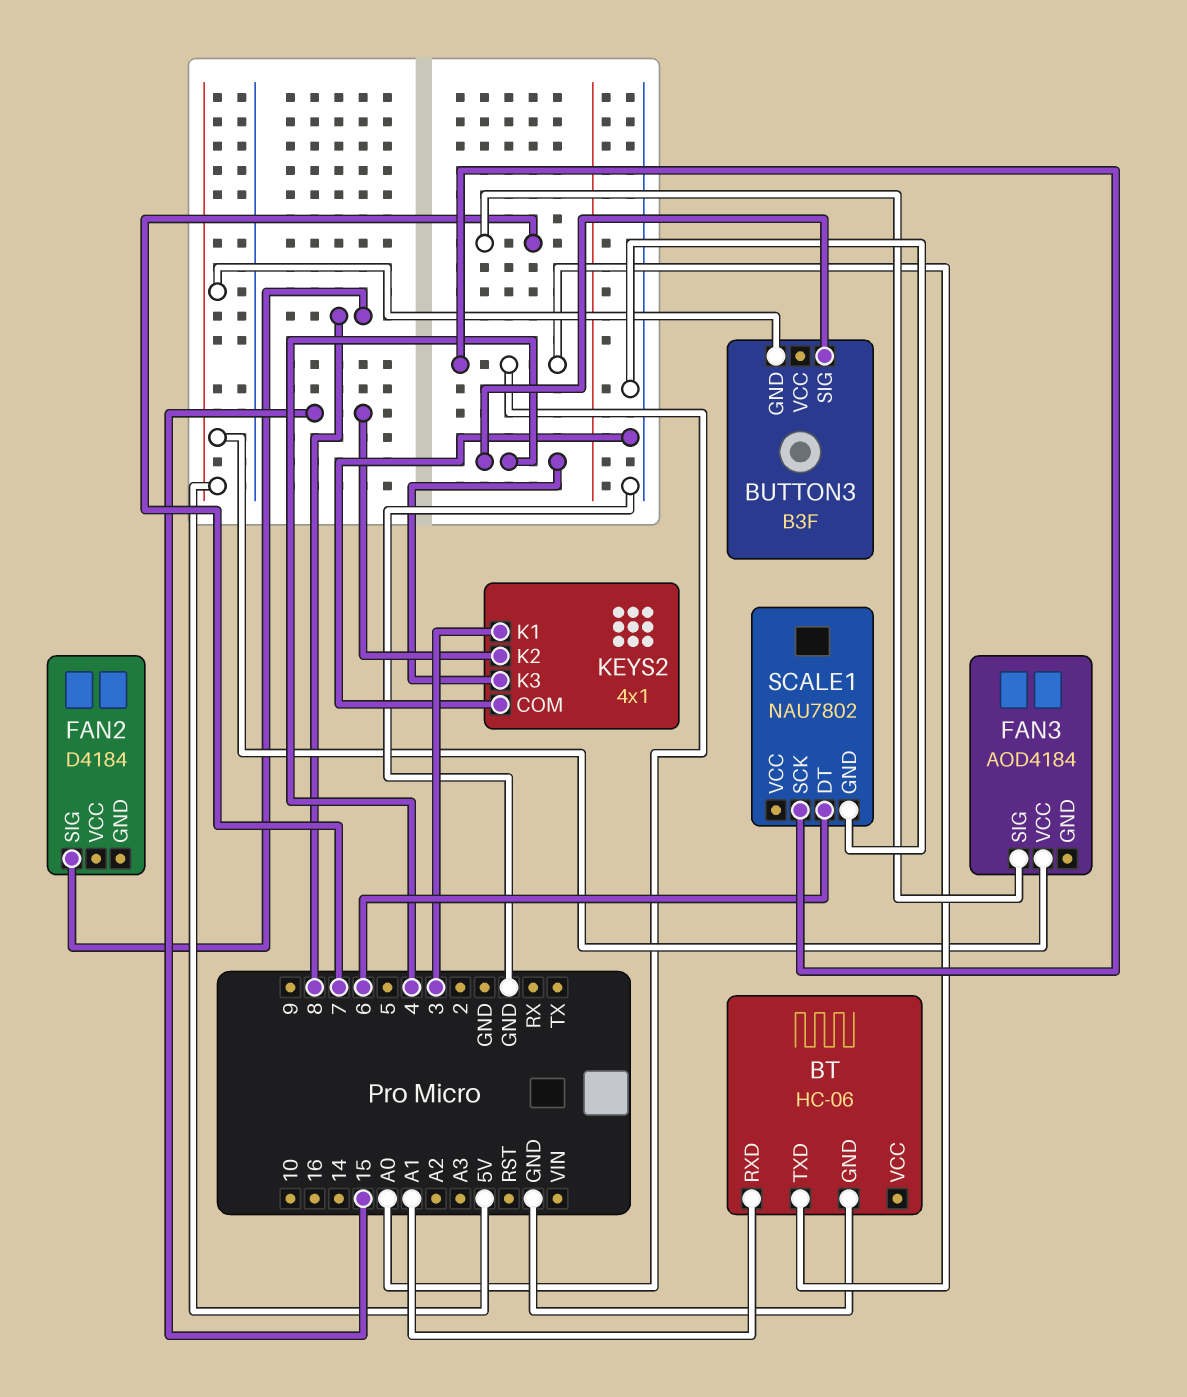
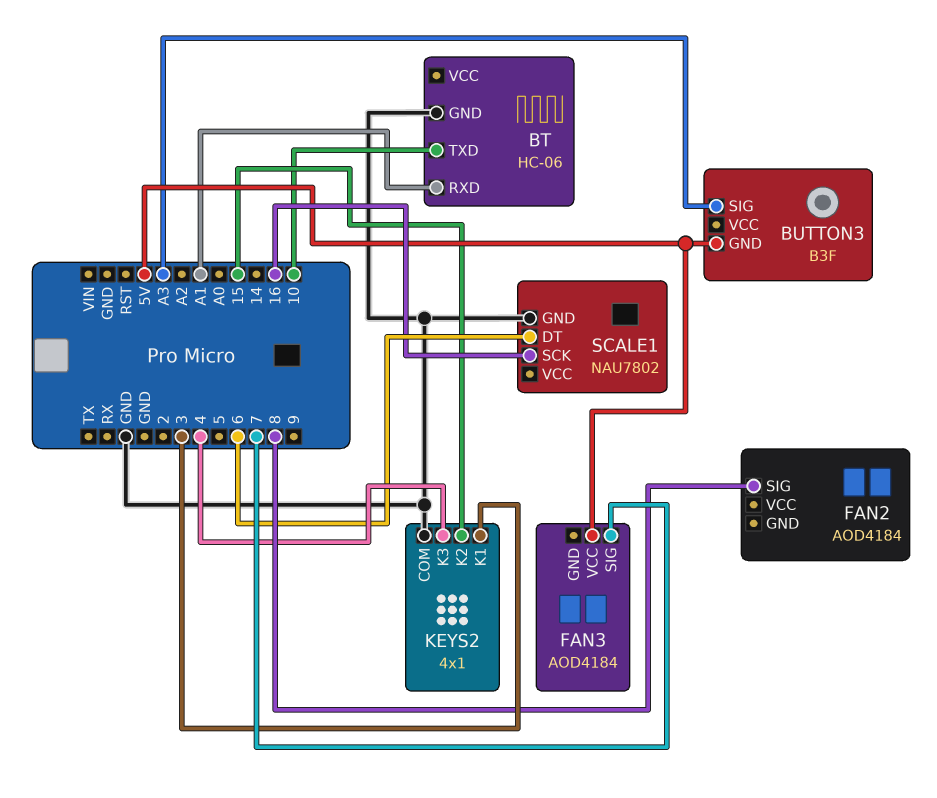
BT pin TXD: A0 -> 10
BUTTON3 pin SIG: 4 -> A3
FAN2: D4184 -> AOD4184
SCALE1 pin SCK: A0 -> 16

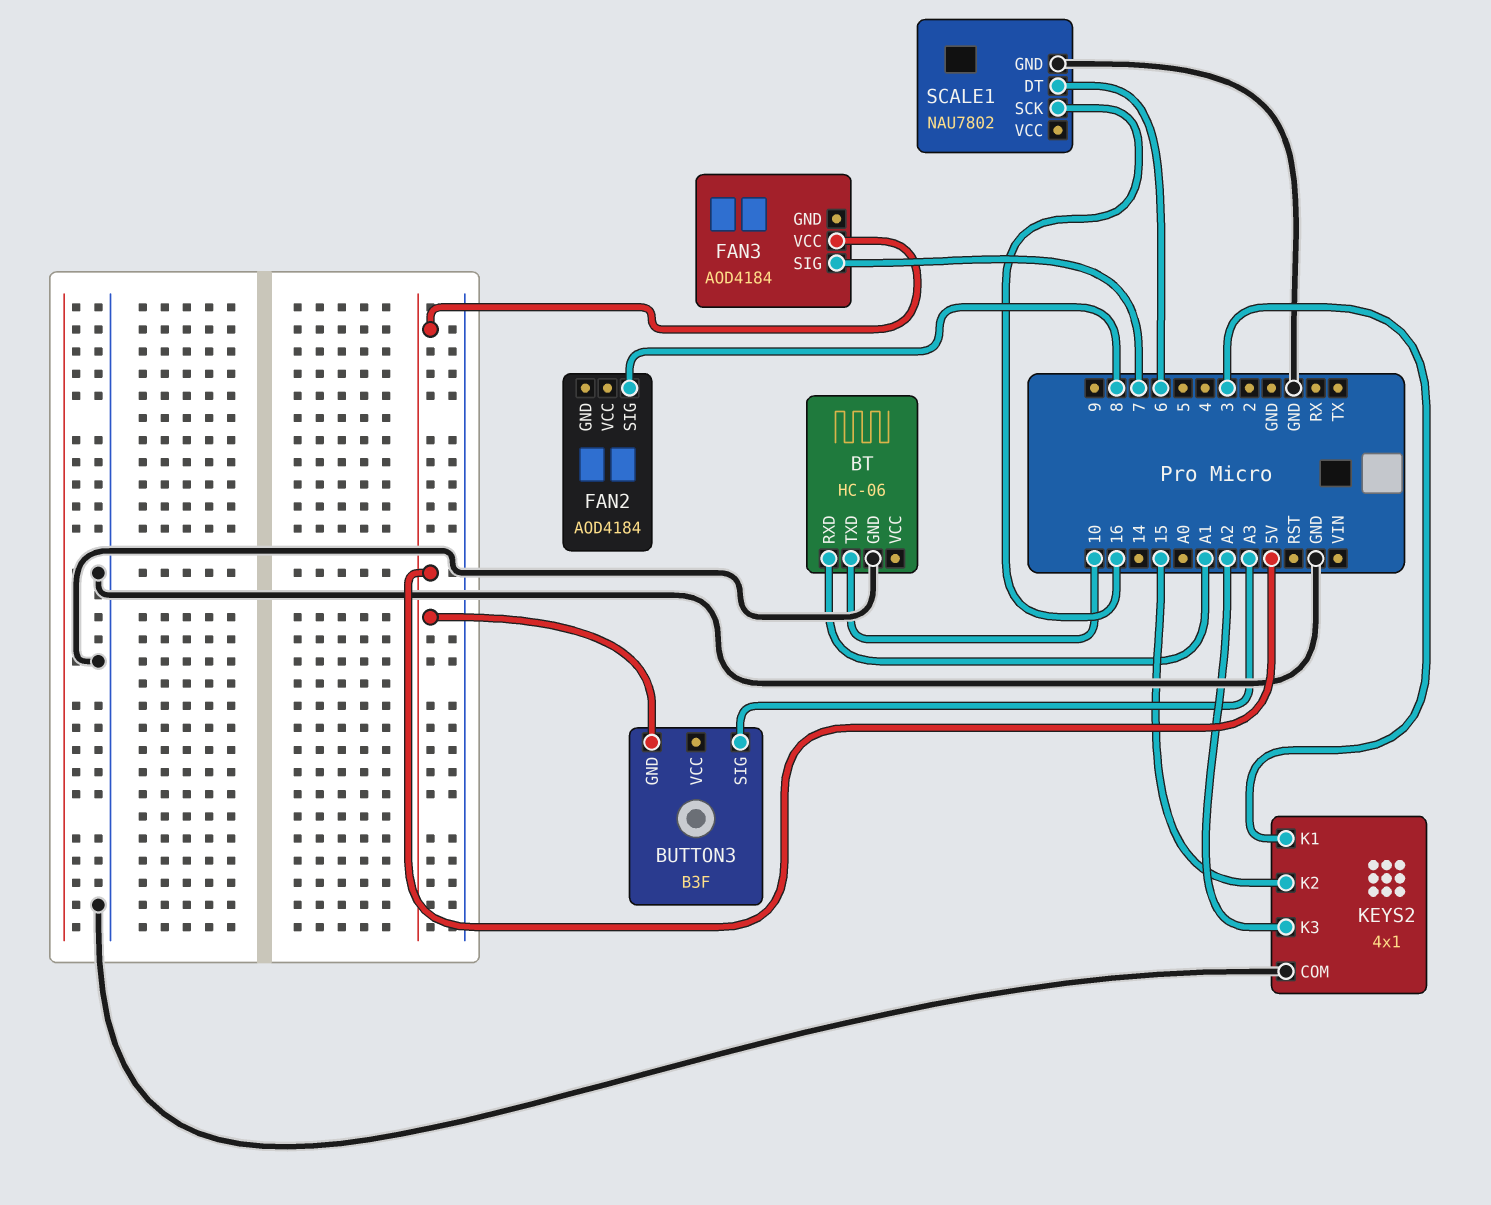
KEYS2 pin K3: 4 -> A2

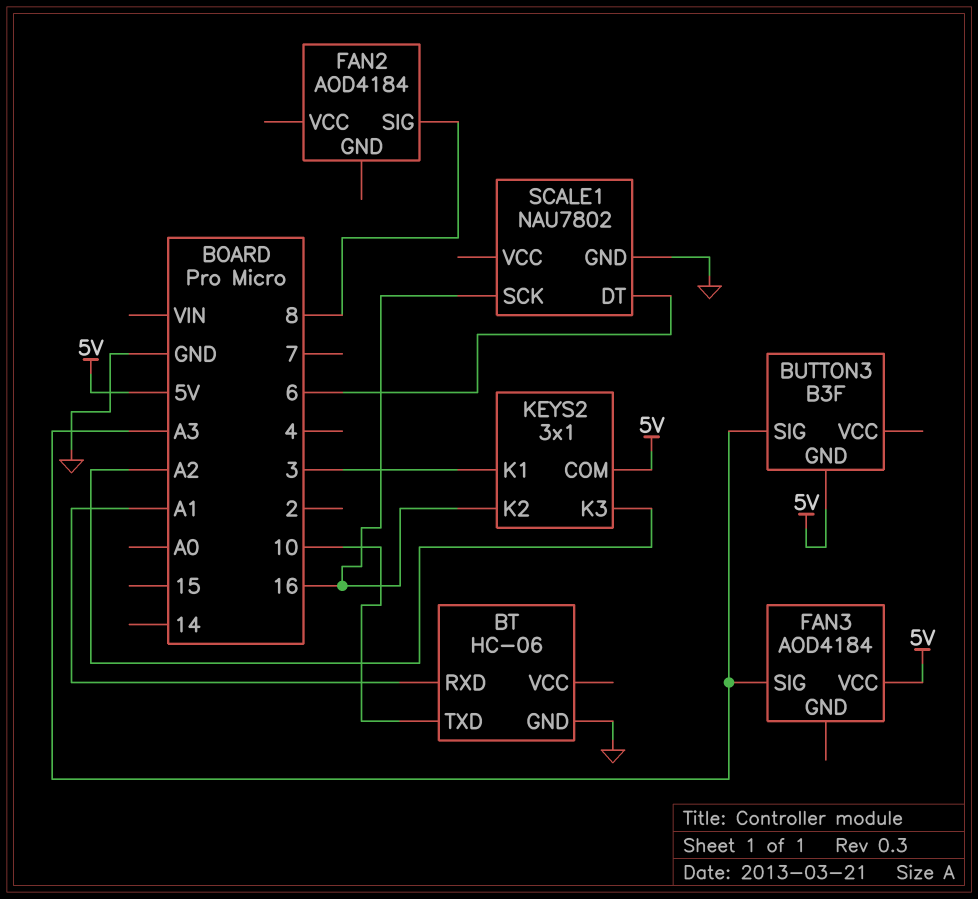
FAN3 pin SIG: 7 -> A3
KEYS2: 4x1 -> 3x1
KEYS2 pin COM: GND -> 5V
KEYS2 pin K2: 15 -> 16

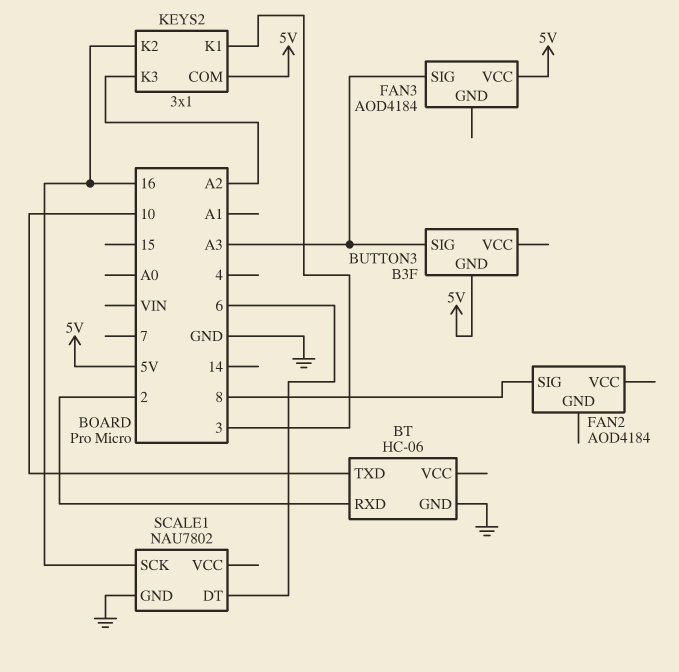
BT pin RXD: A1 -> 2

